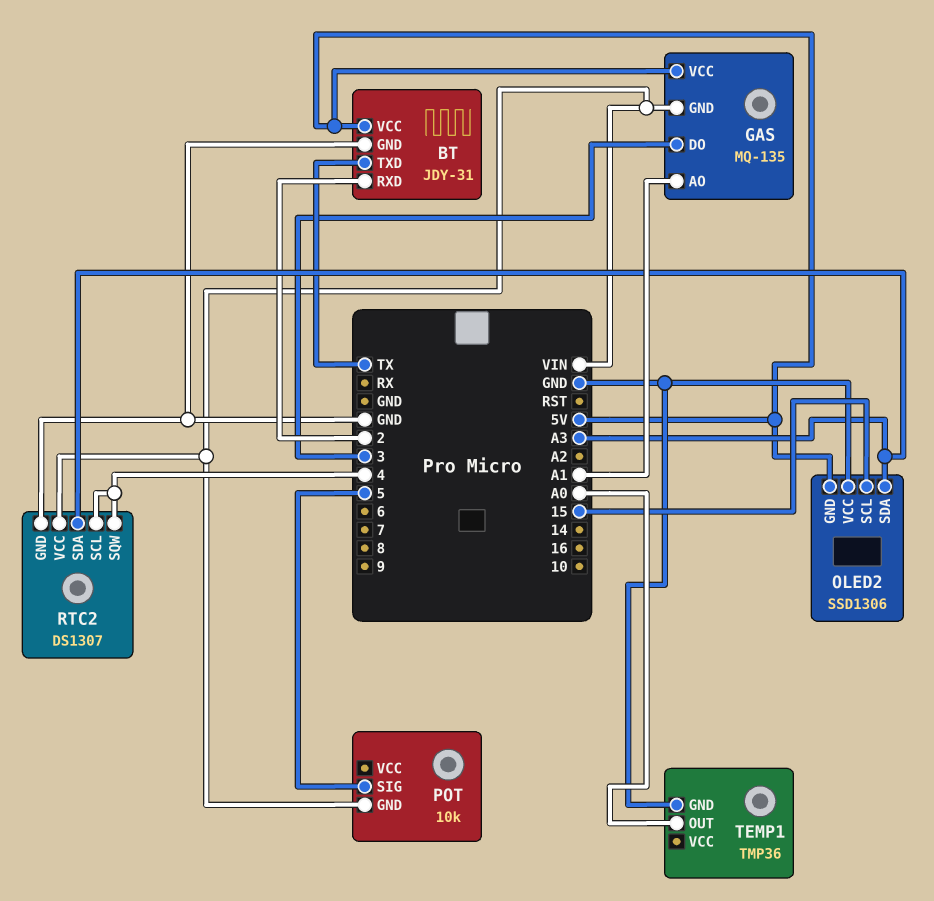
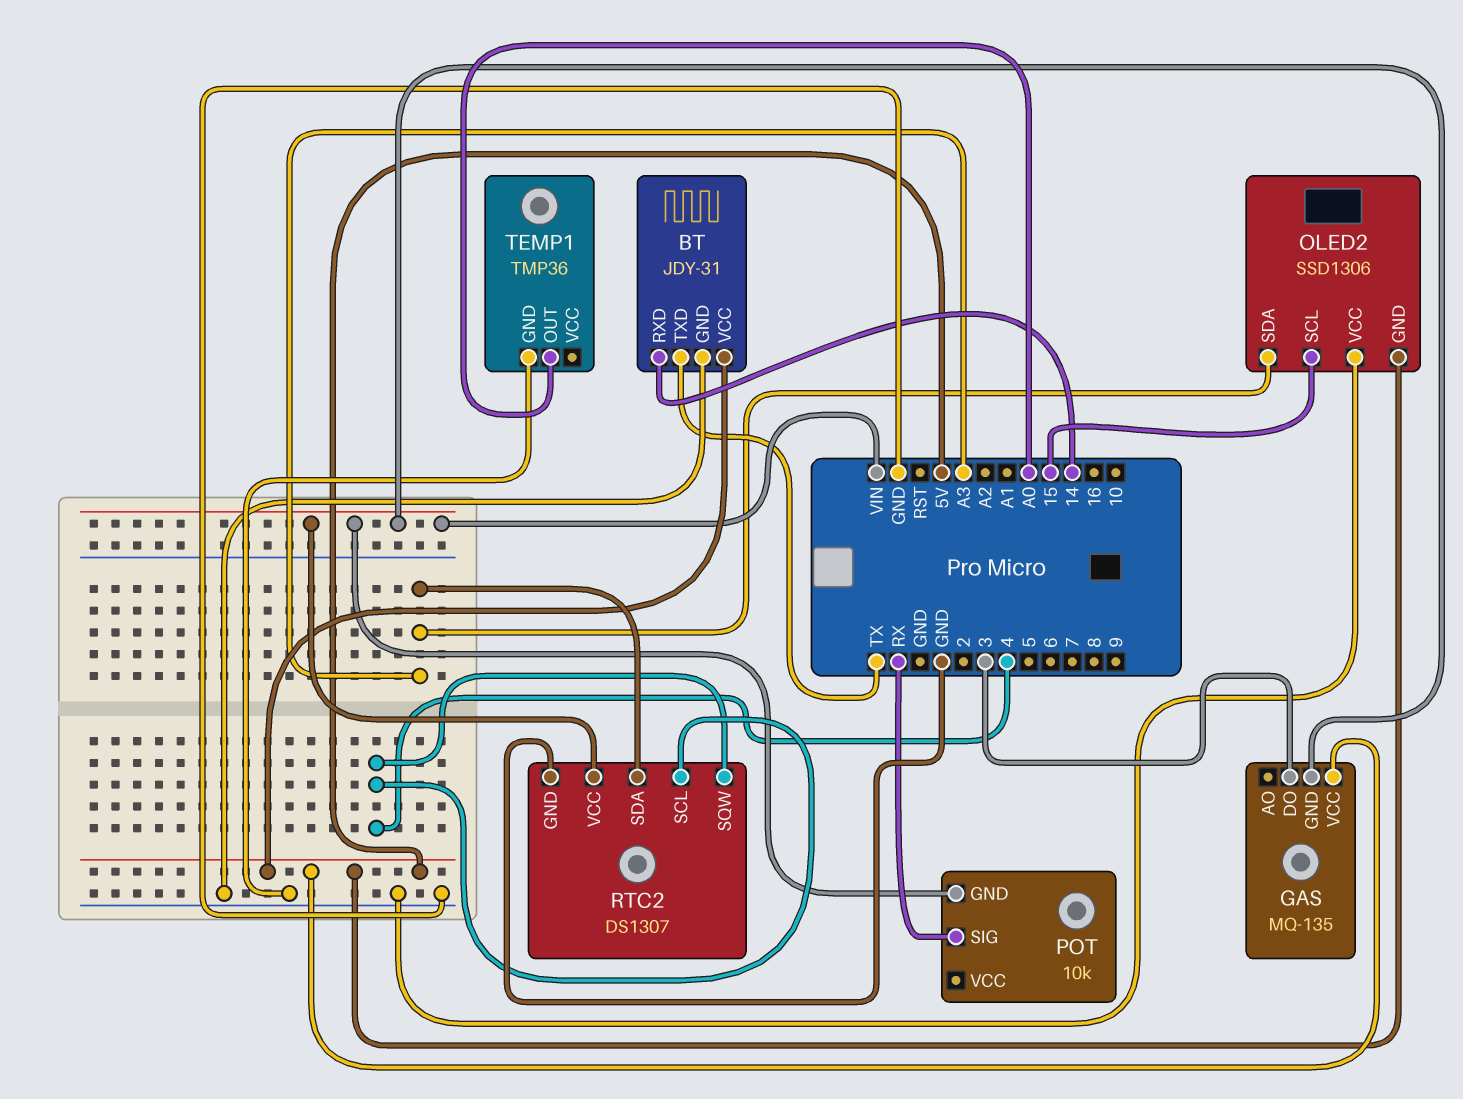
BT pin RXD: 2 -> 14
GAS pin AO: A1 -> none
POT pin SIG: 5 -> RX

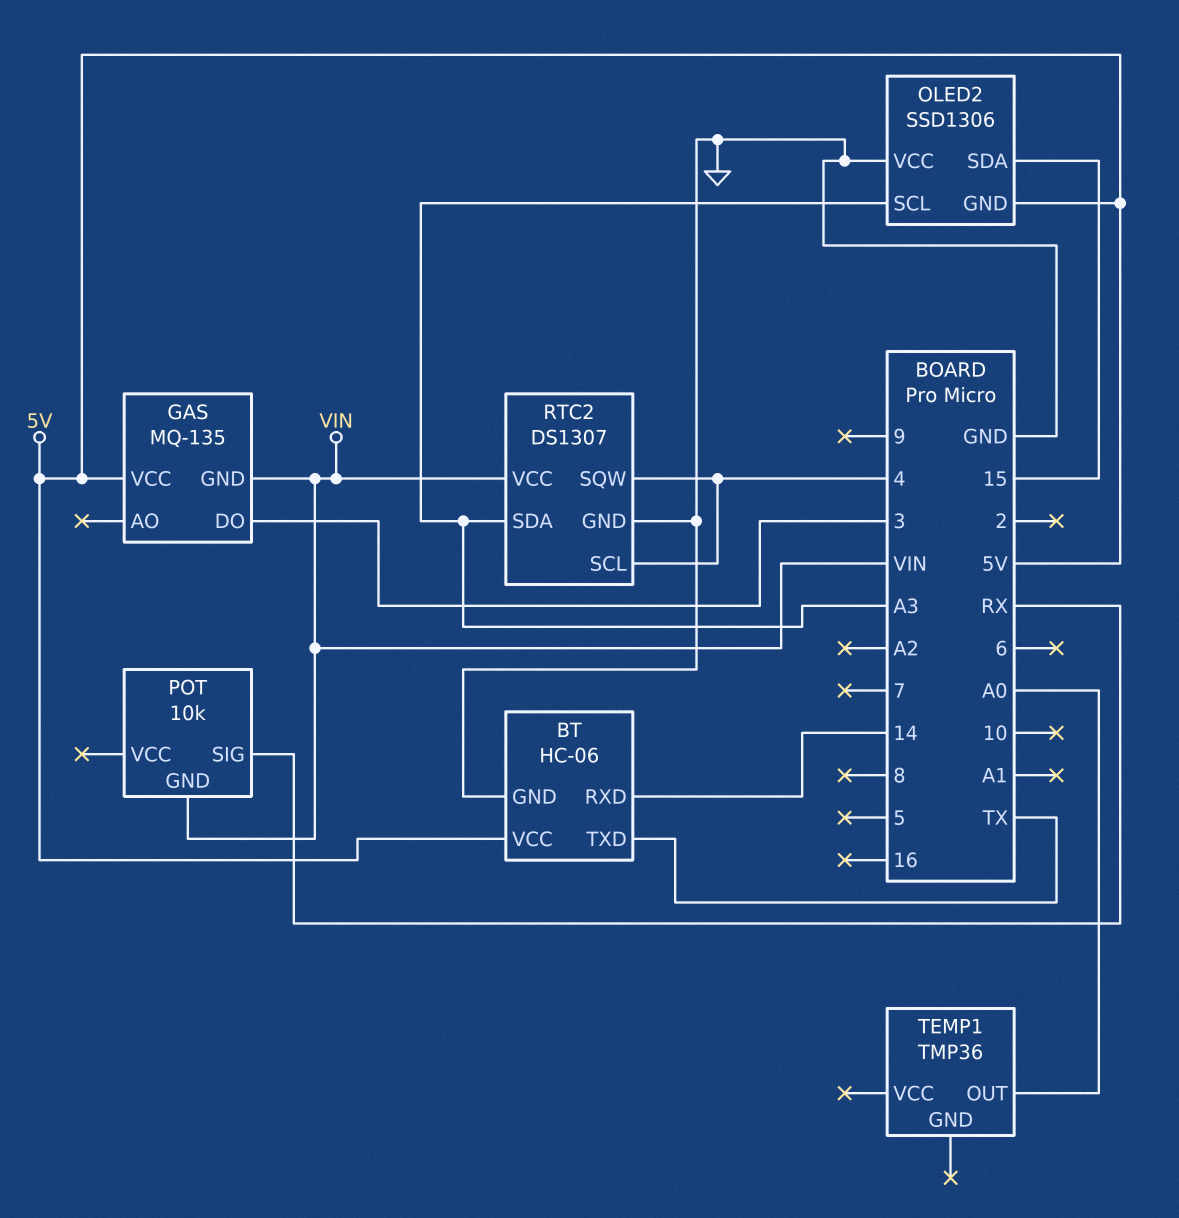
BT: JDY-31 -> HC-06
OLED2 pin SCL: 15 -> A3
OLED2 pin SDA: A3 -> 15
TEMP1 pin GND: GND -> none

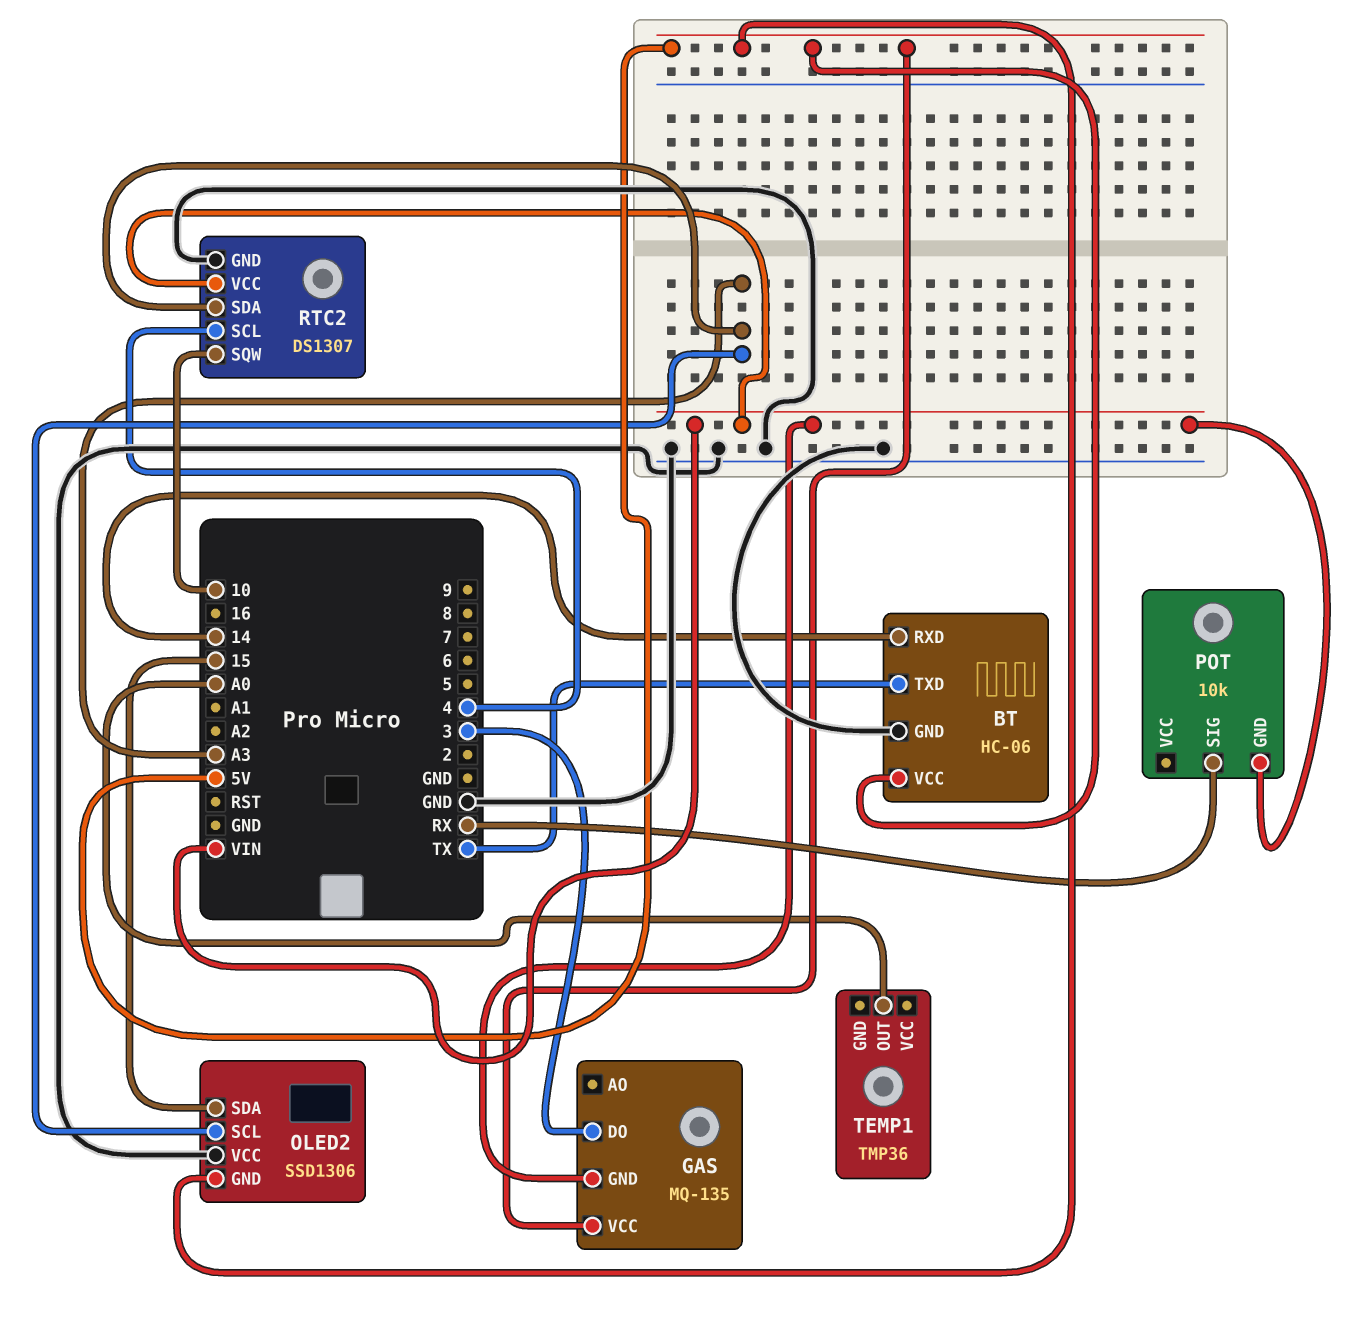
RTC2 pin SQW: 4 -> 10

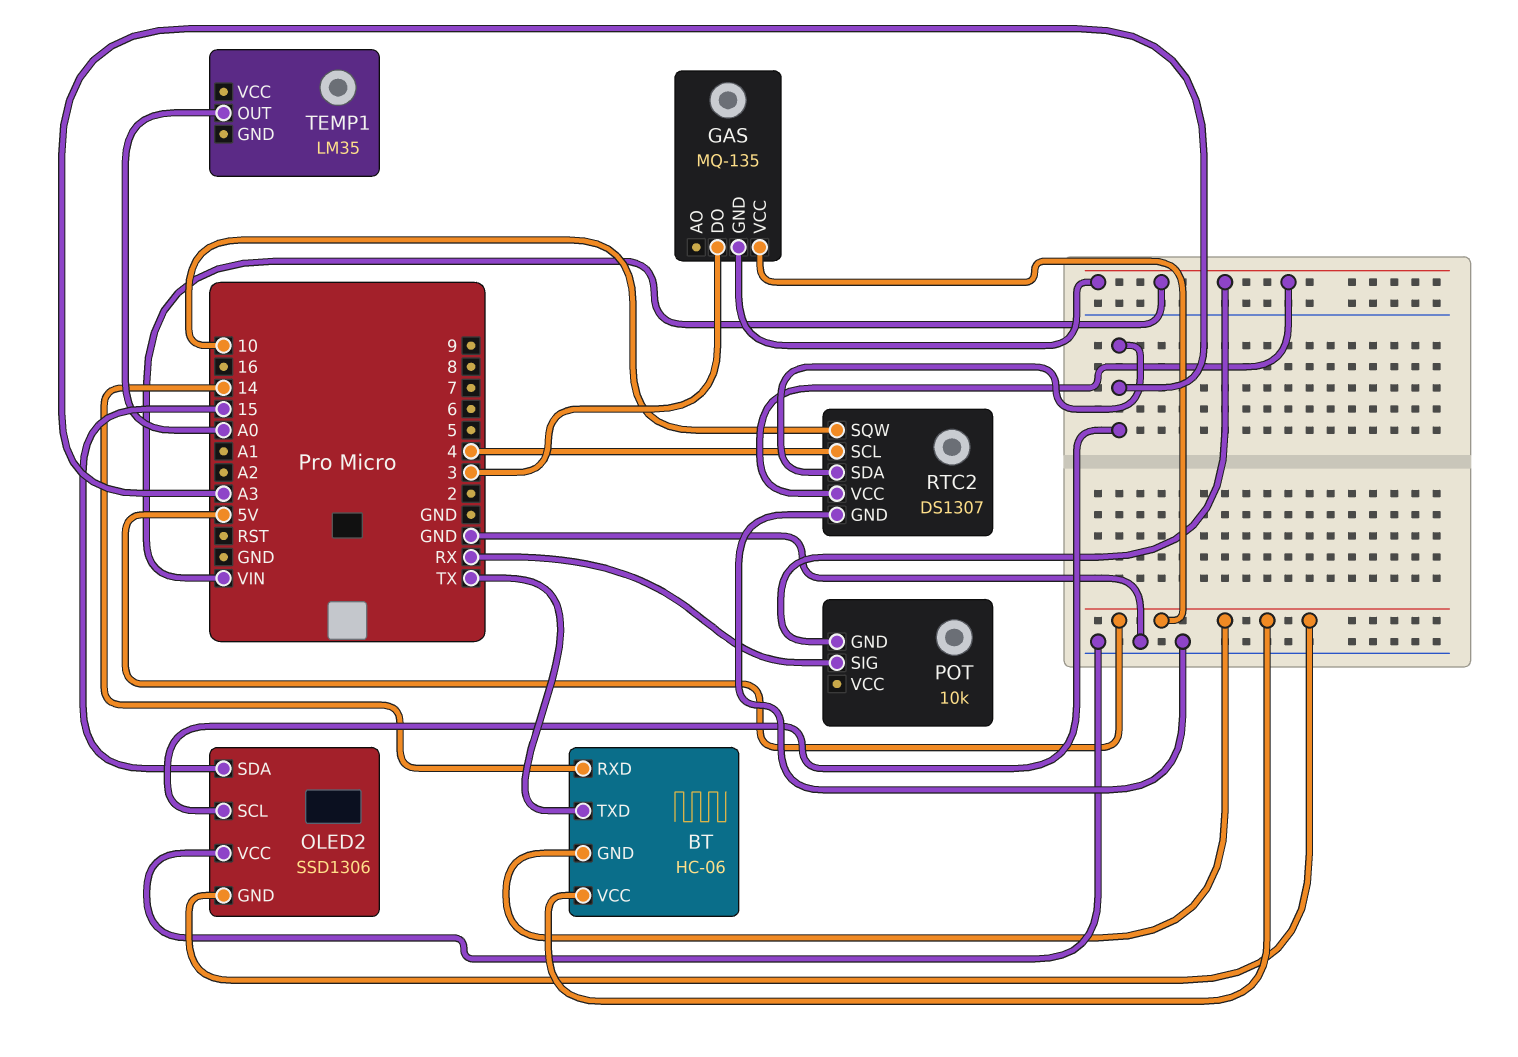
BT pin GND: GND -> 5V
TEMP1: TMP36 -> LM35

